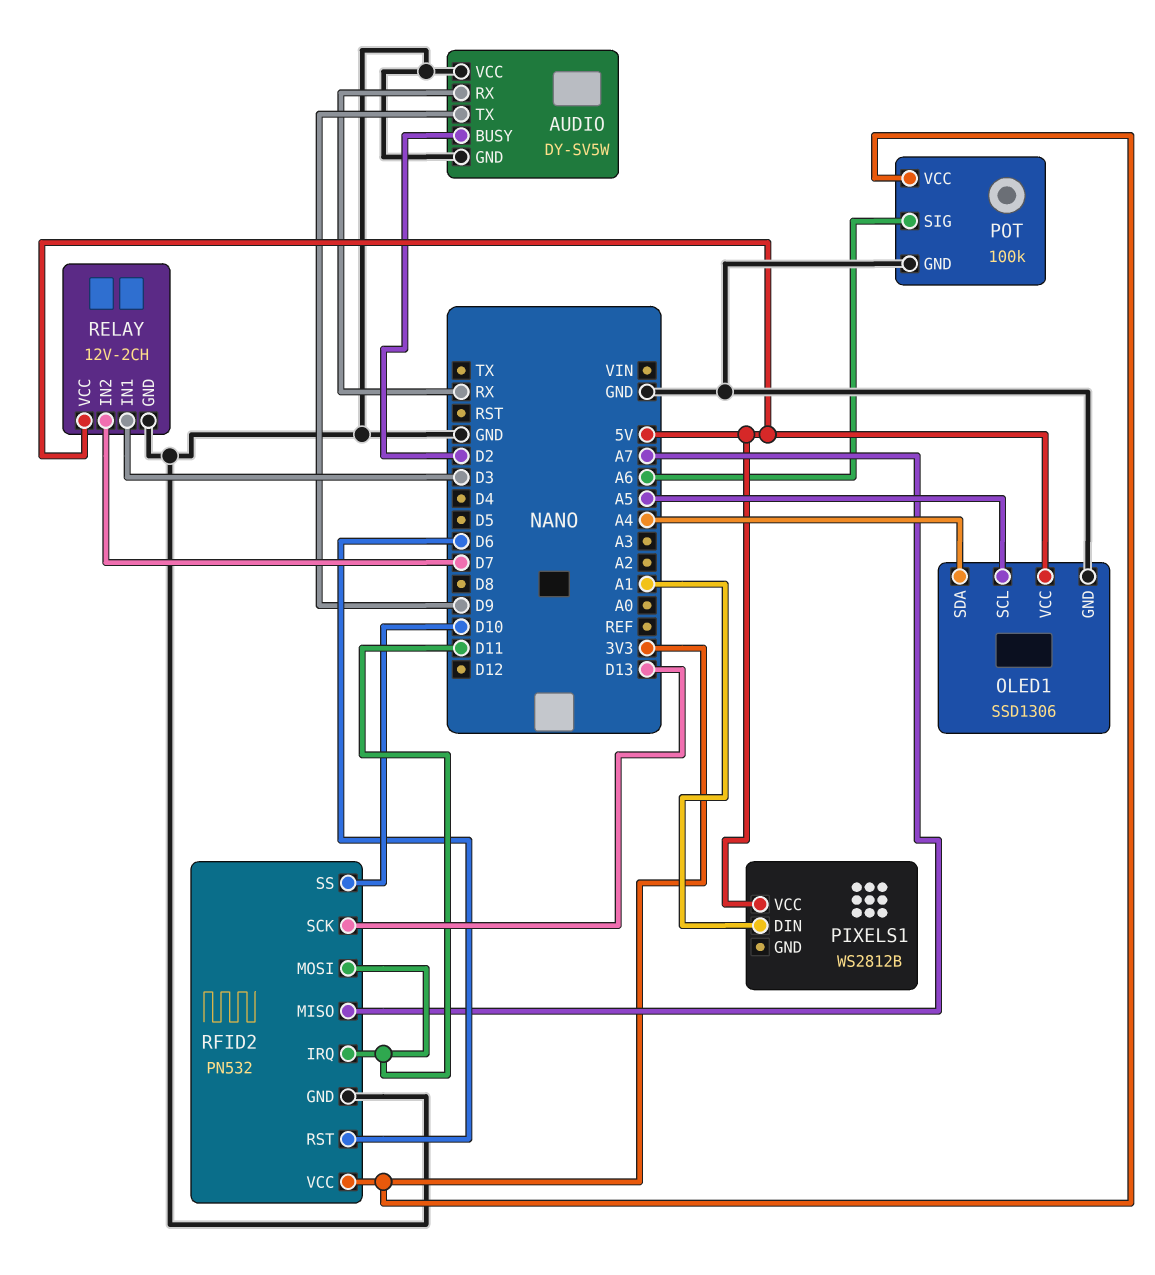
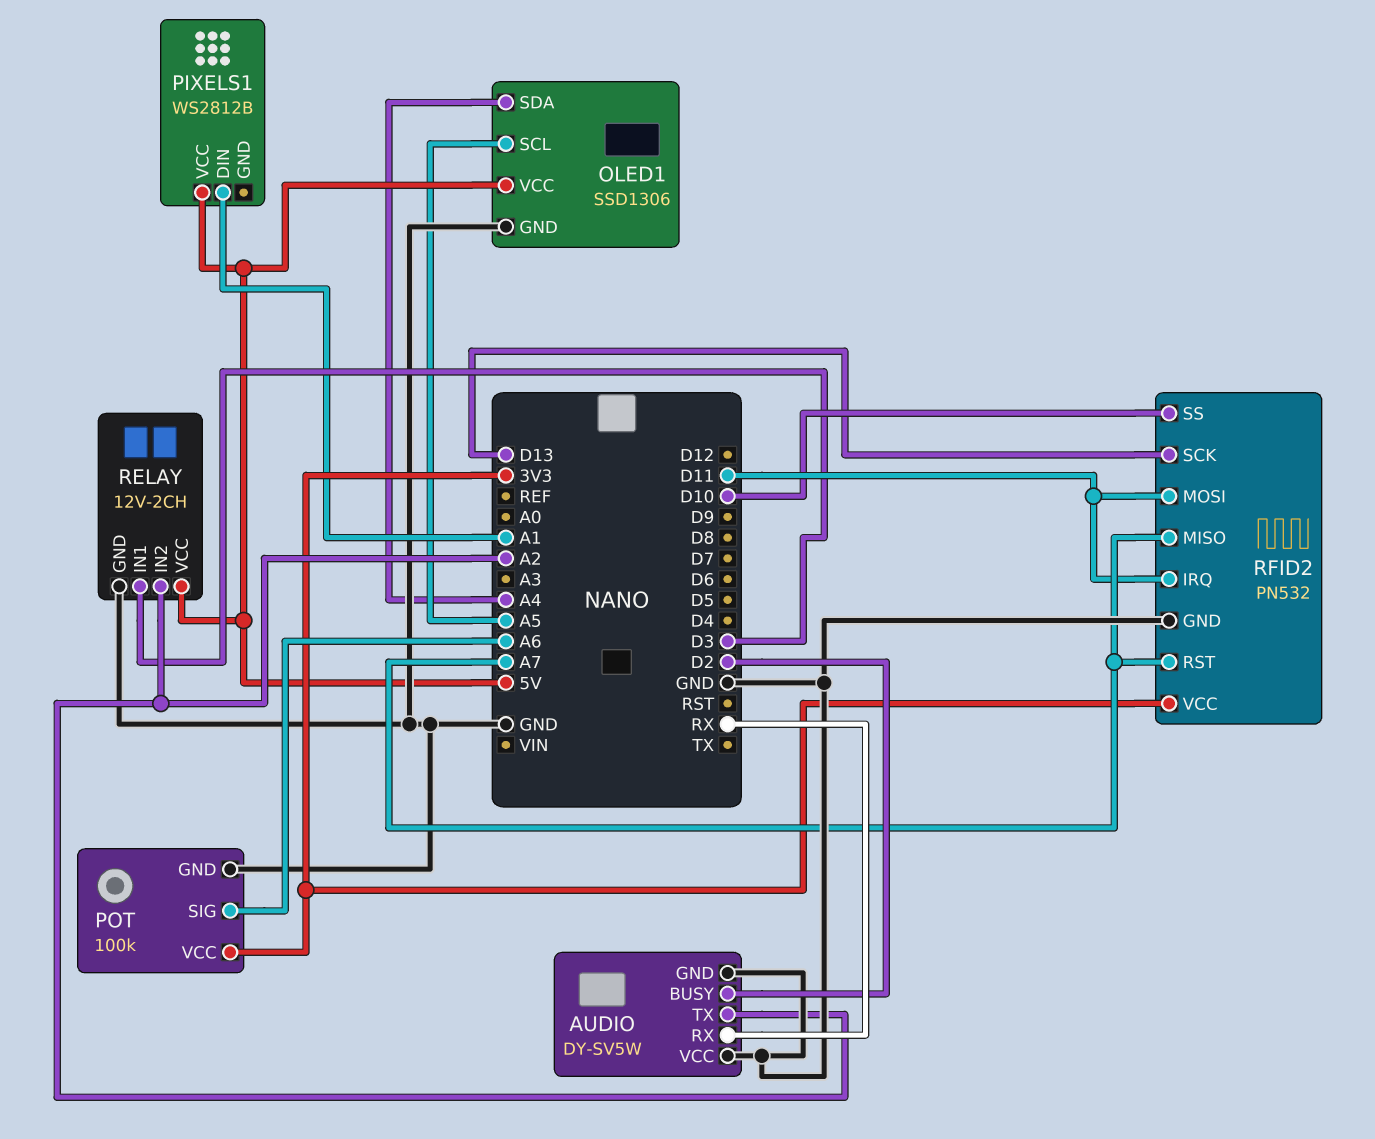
AUDIO pin TX: D9 -> A2
RELAY pin IN2: D7 -> A2
RFID2 pin RST: D6 -> A7

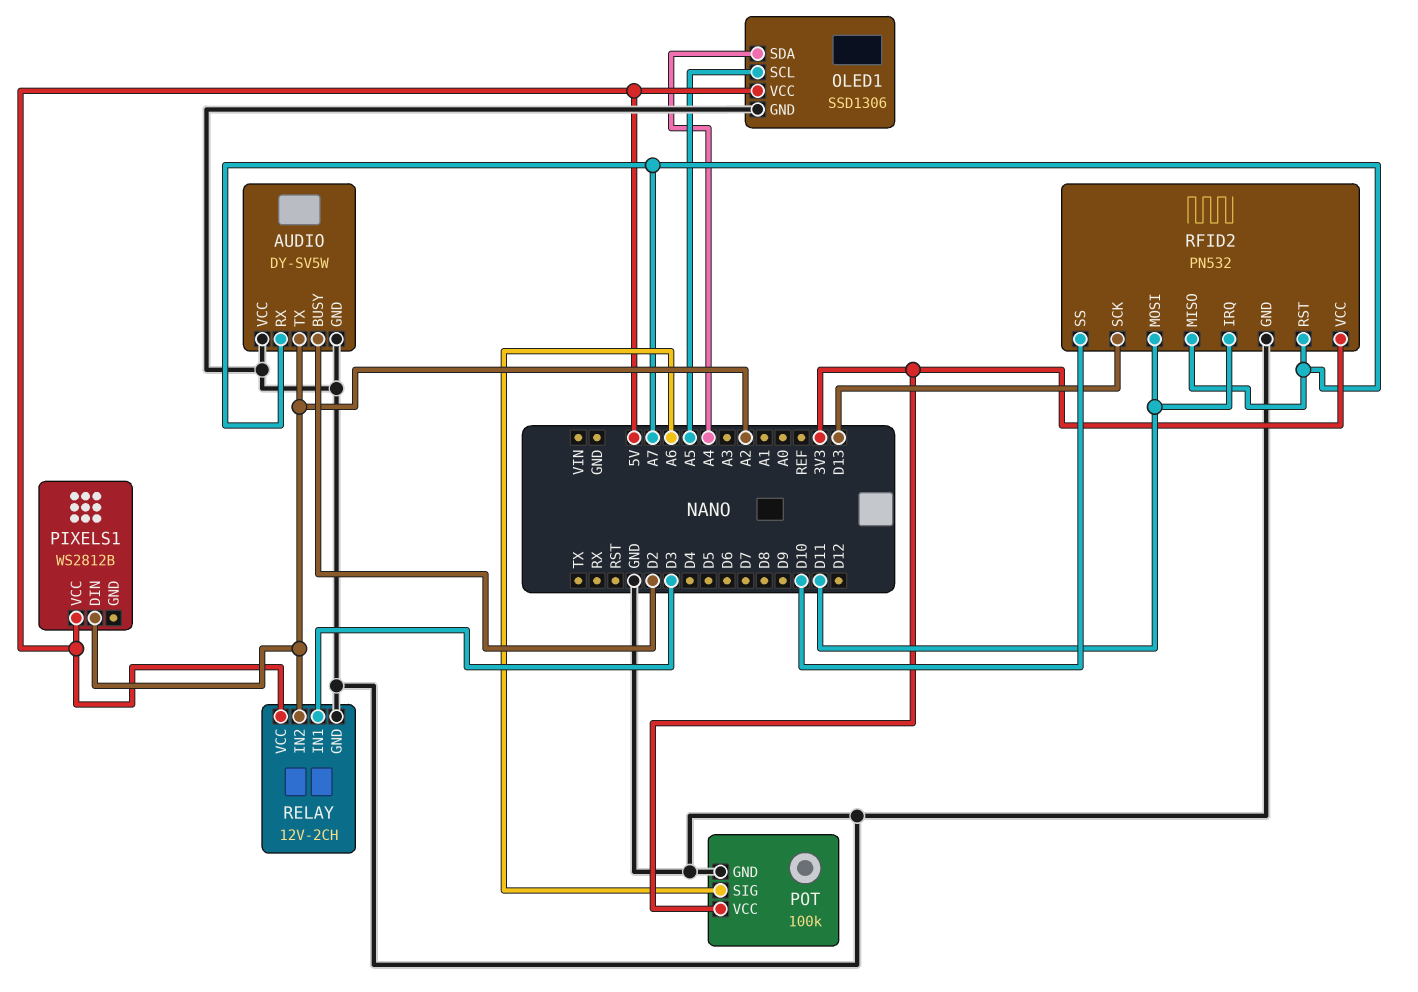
AUDIO pin RX: RX -> A7
PIXELS1 pin DIN: A1 -> A2

